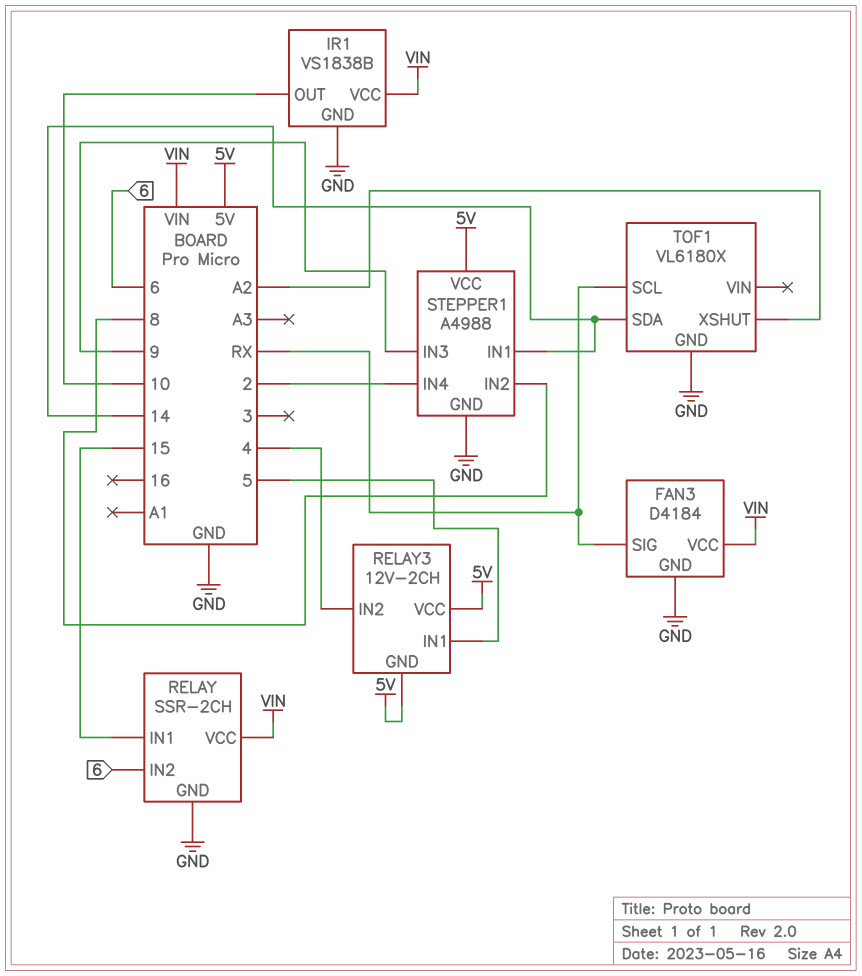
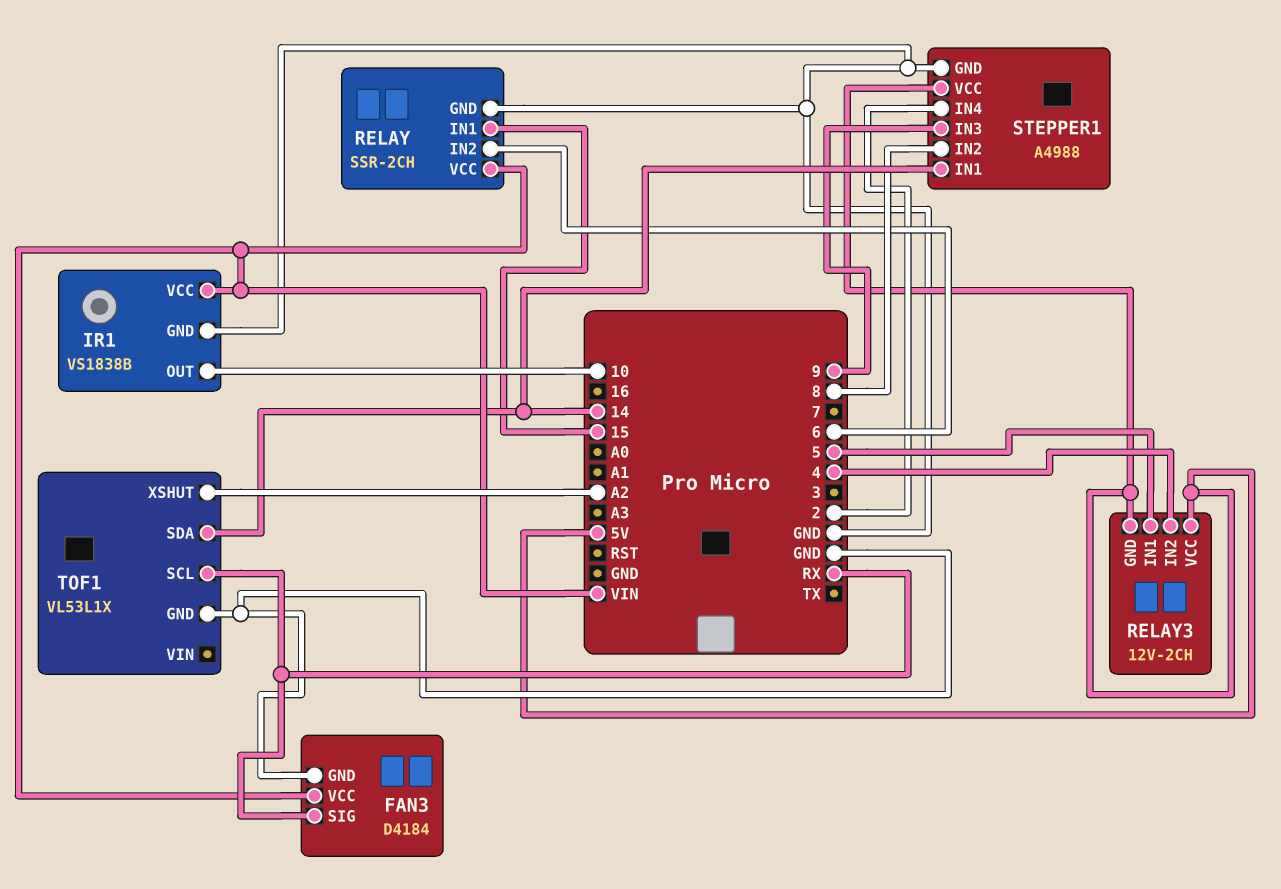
TOF1: VL6180X -> VL53L1X

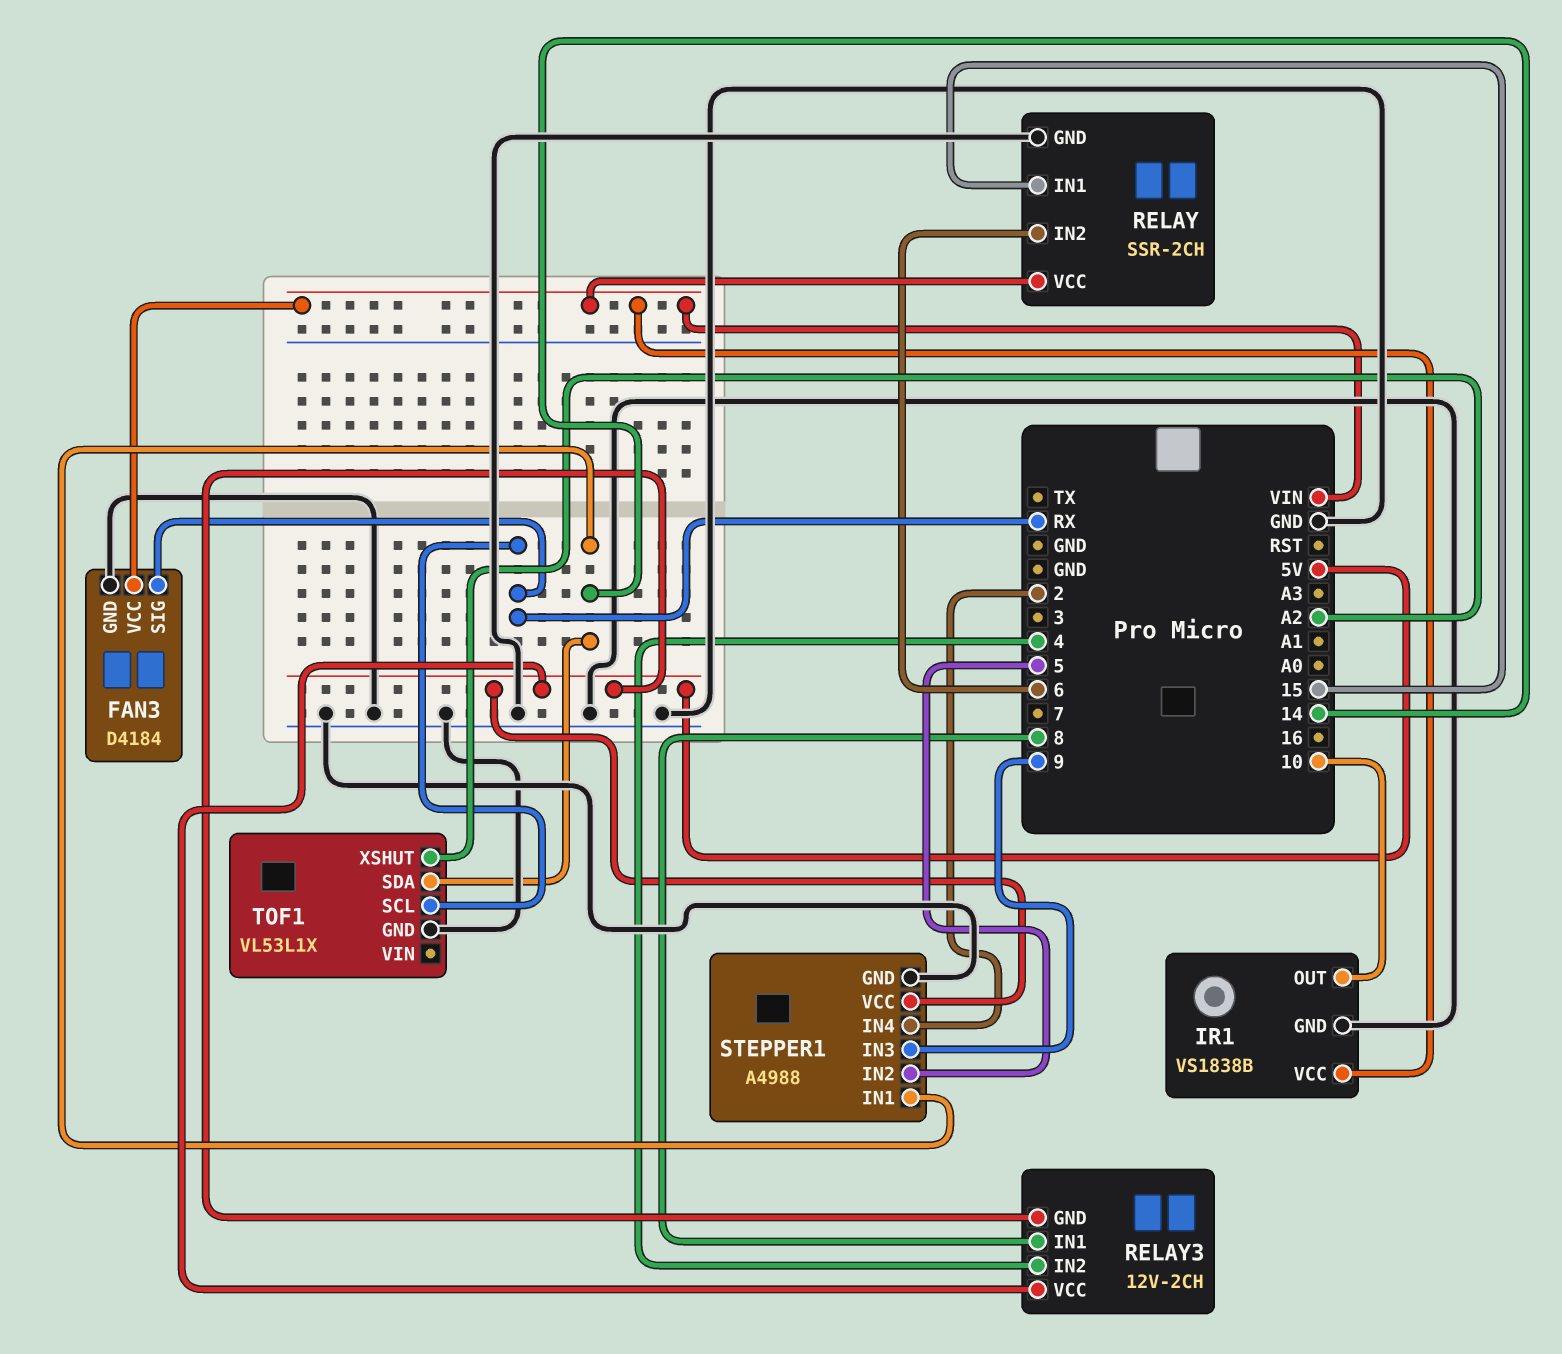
RELAY3 pin IN1: 5 -> 8
STEPPER1 pin IN2: 8 -> 5

